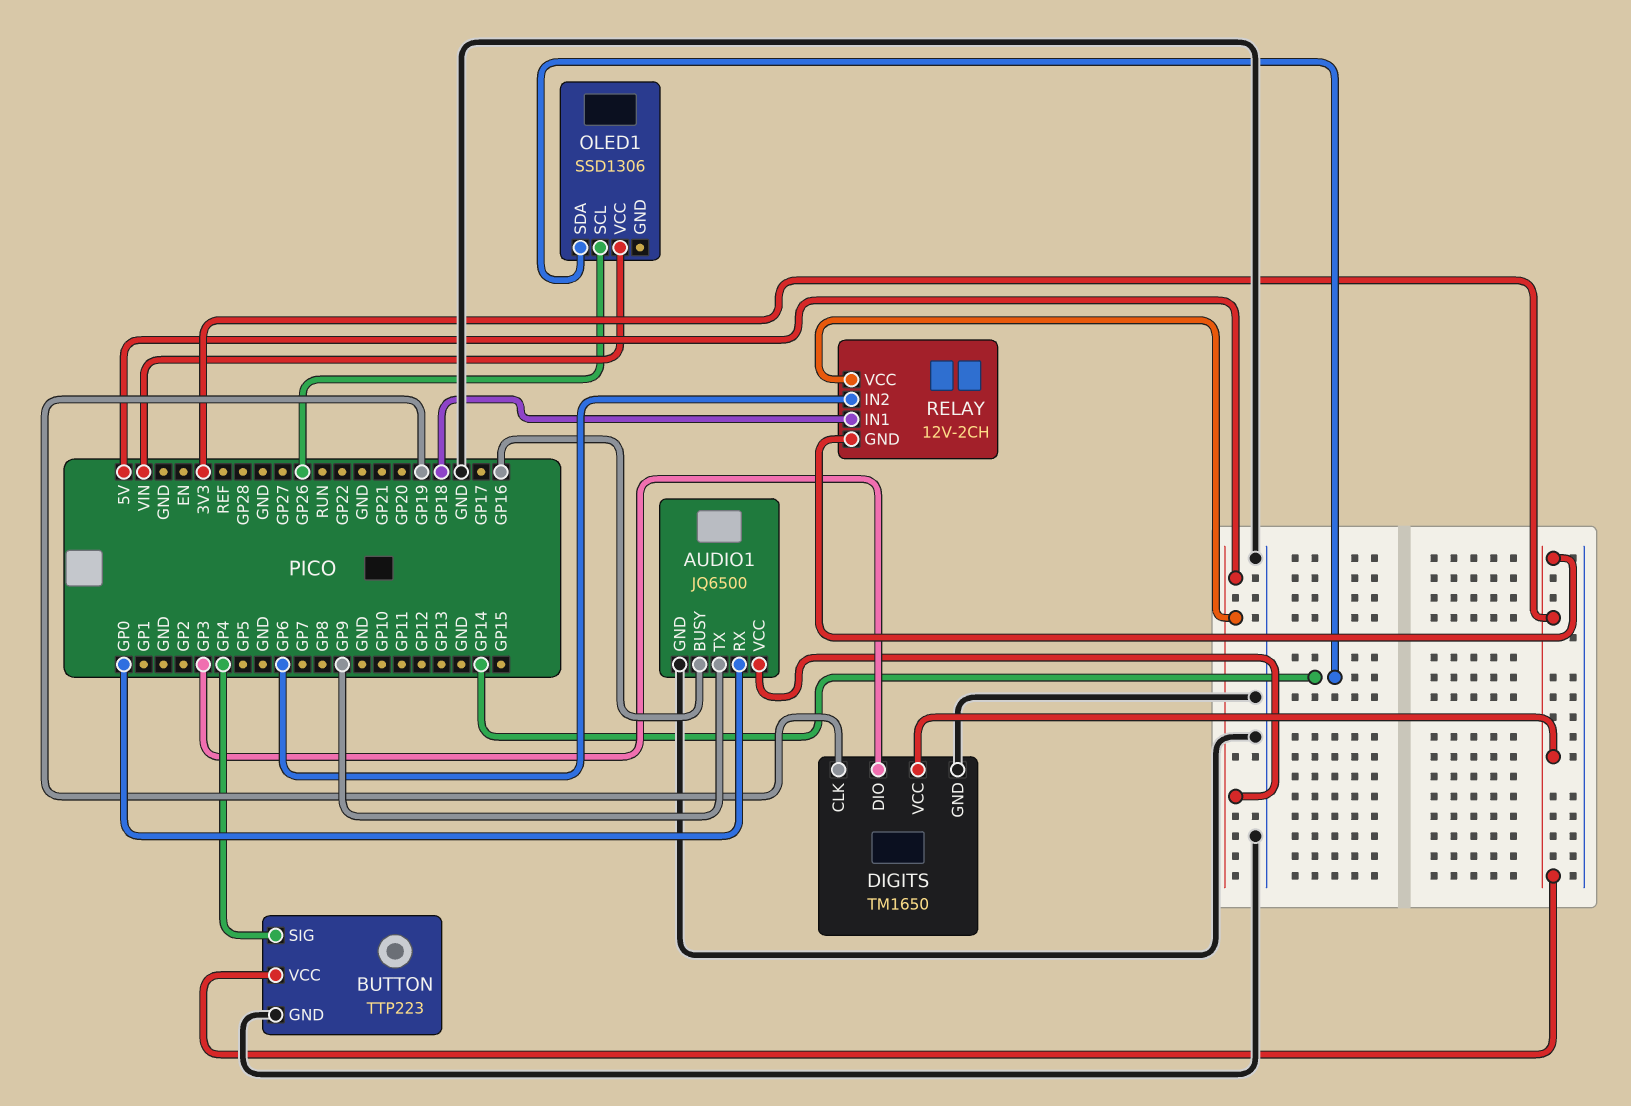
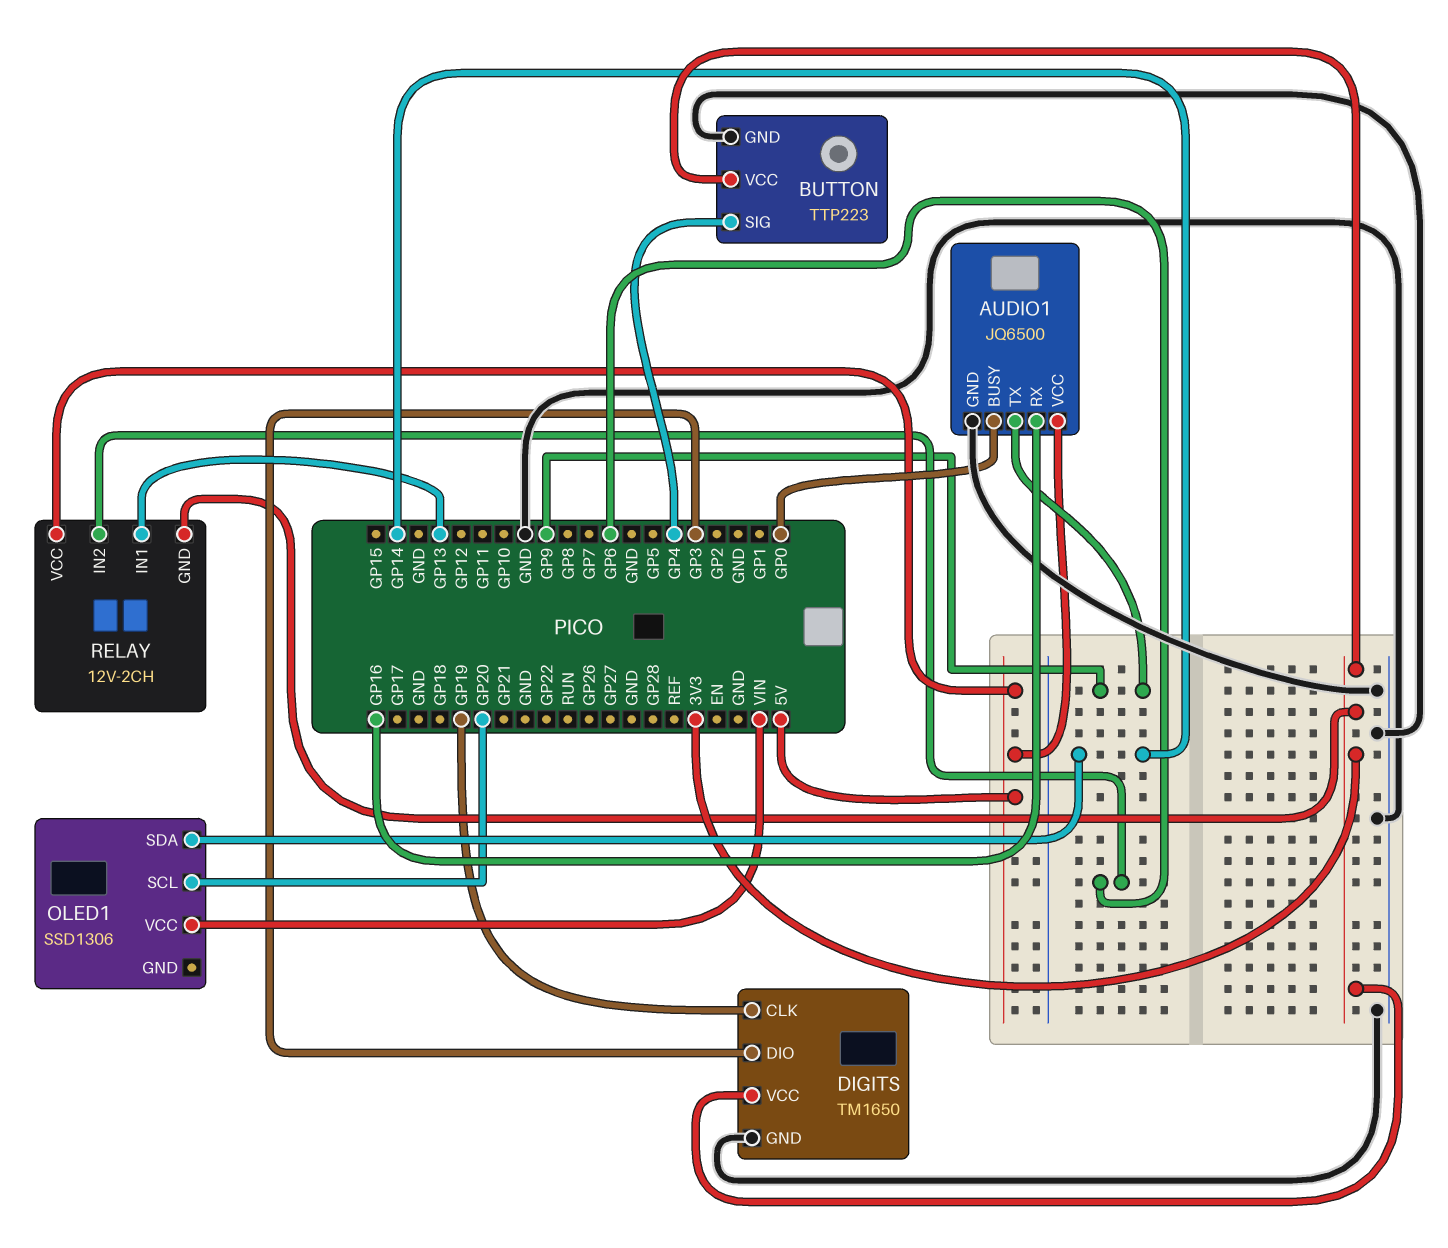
AUDIO1 pin BUSY: GP16 -> GP0
AUDIO1 pin RX: GP0 -> GP16
OLED1 pin SCL: GP26 -> GP20
RELAY pin IN1: GP18 -> GP13

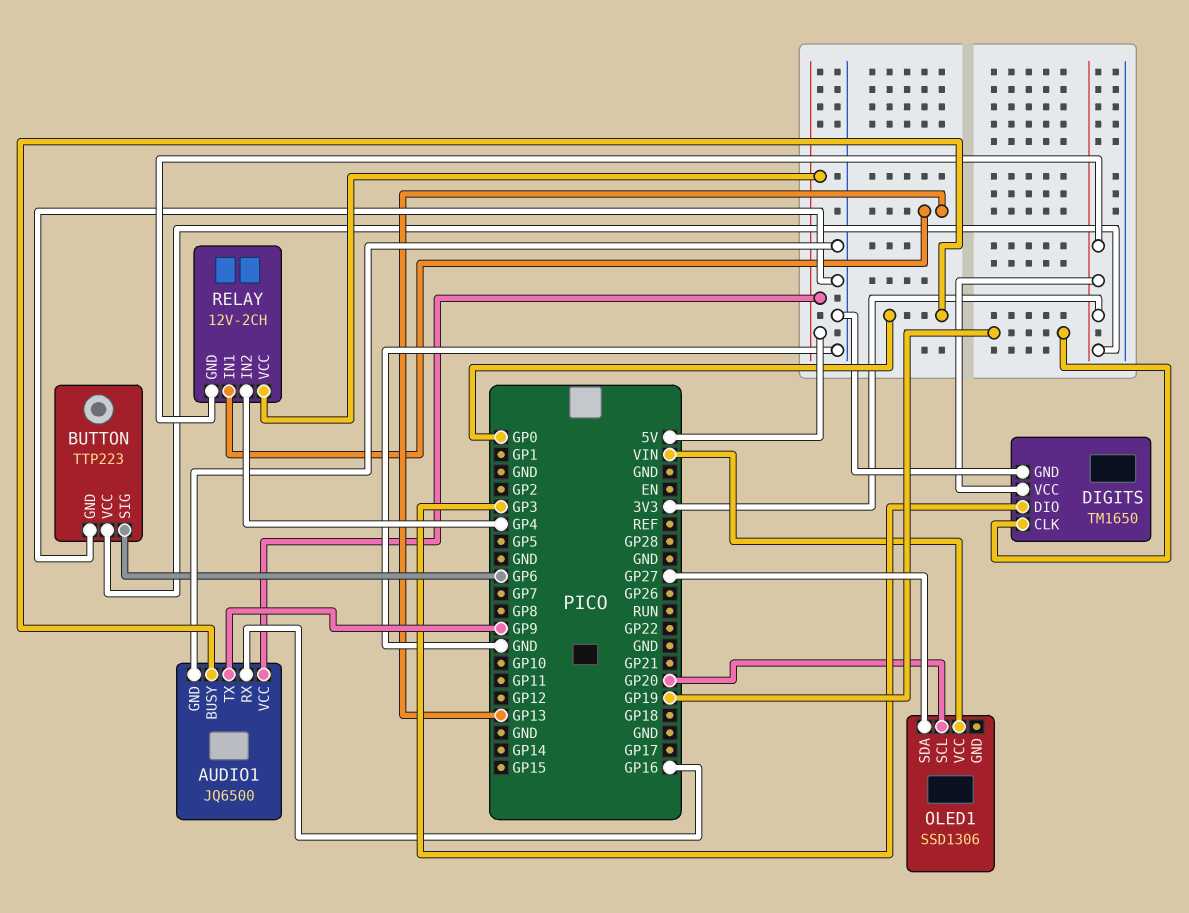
BUTTON pin SIG: GP4 -> GP6
OLED1 pin SDA: GP14 -> GP27
RELAY pin IN2: GP6 -> GP4

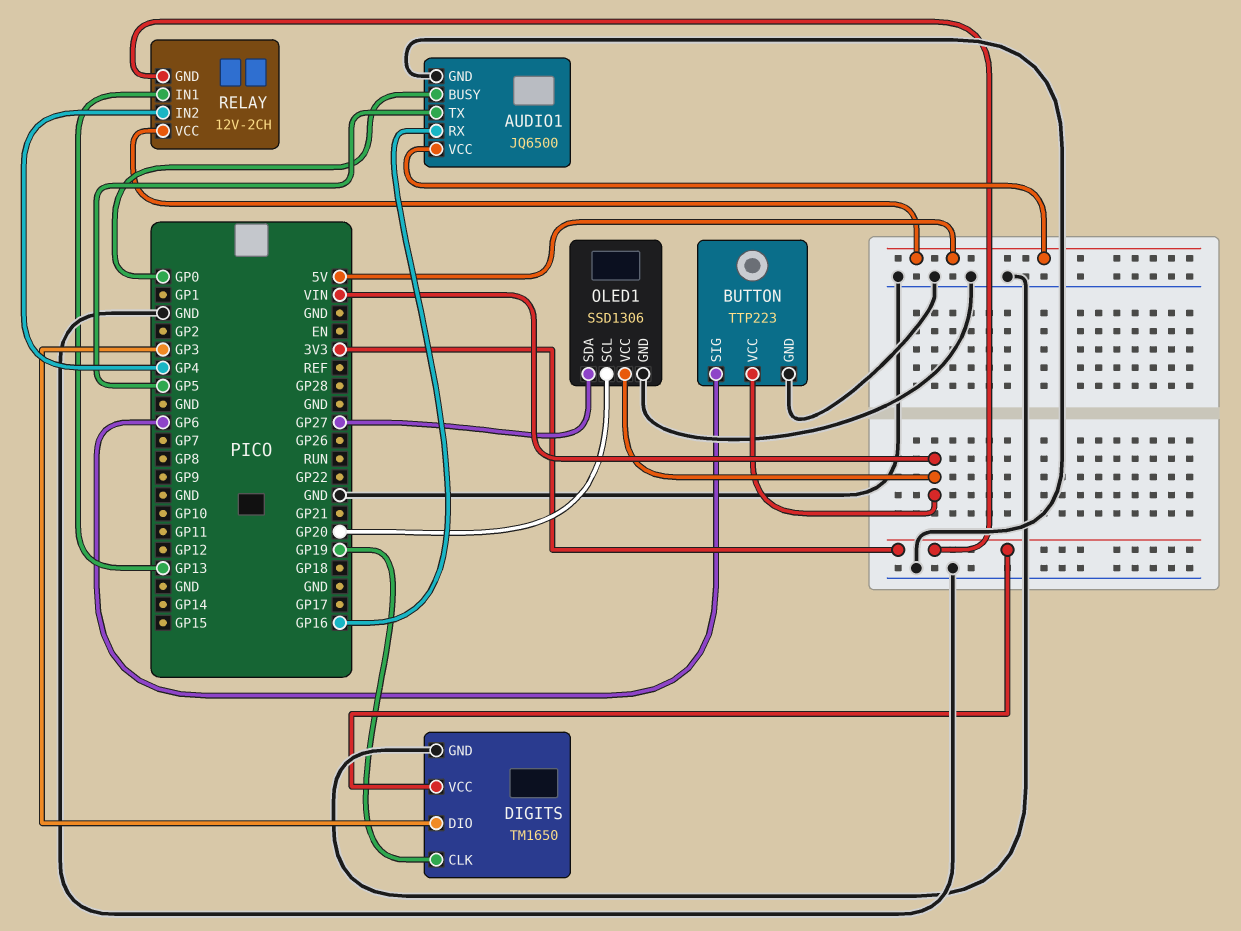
AUDIO1 pin TX: GP9 -> GP5
BUTTON pin VCC: 3V3 -> VIN
OLED1 pin GND: none -> GND

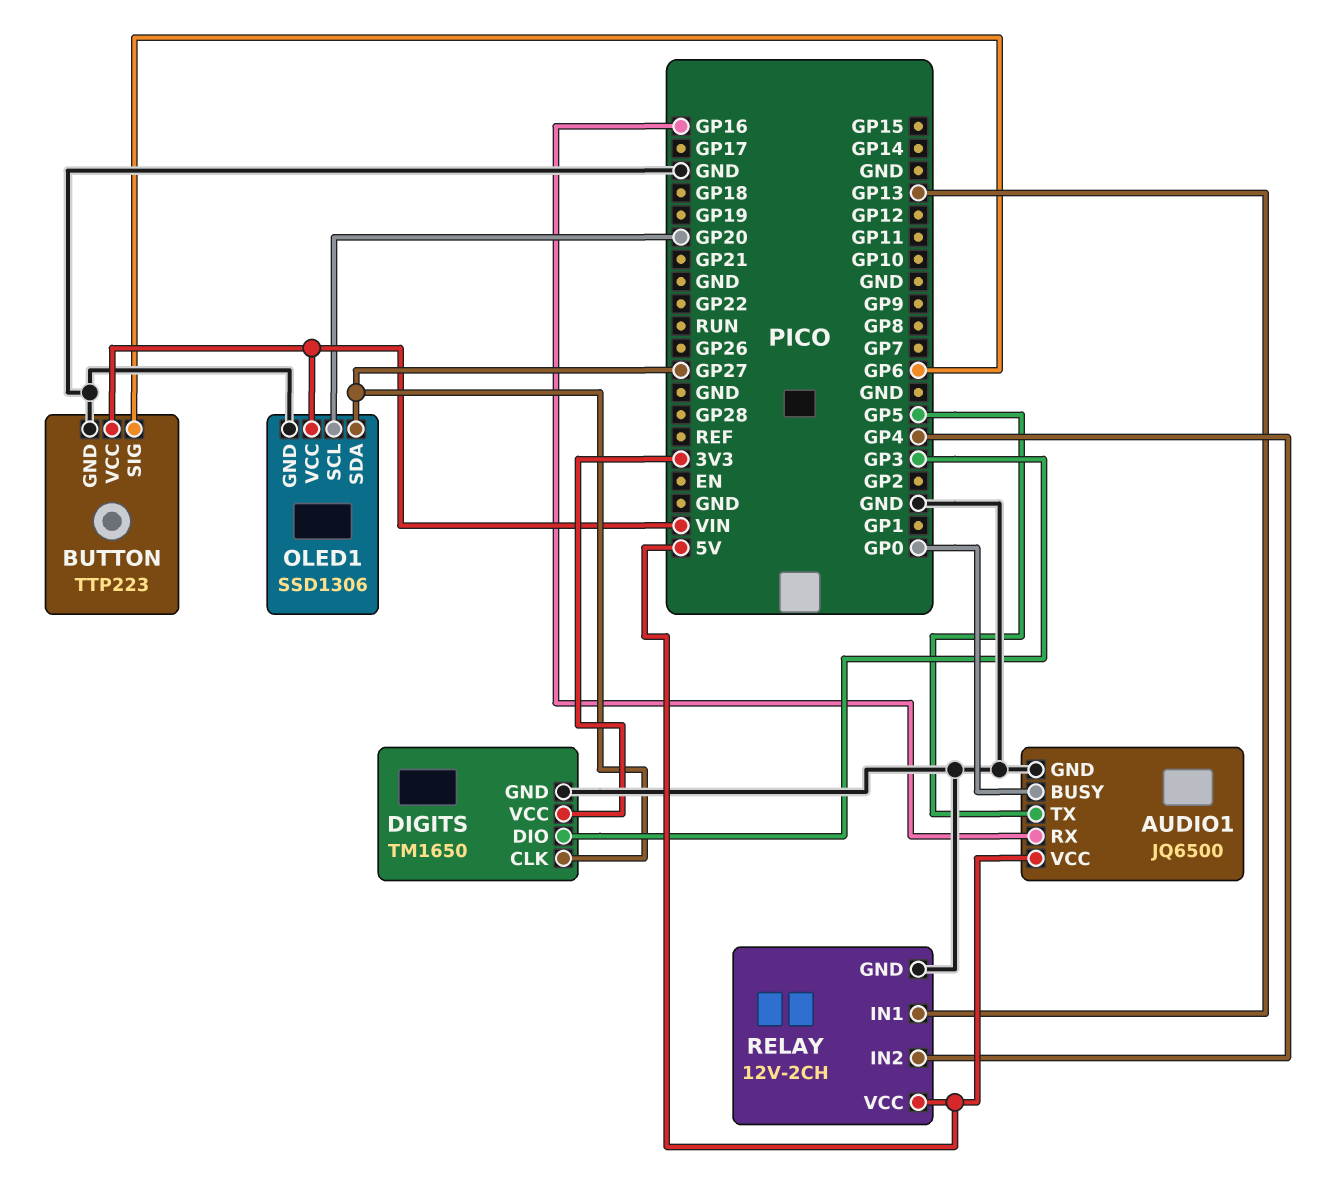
DIGITS pin CLK: GP19 -> GP27
RELAY pin GND: 3V3 -> GND

